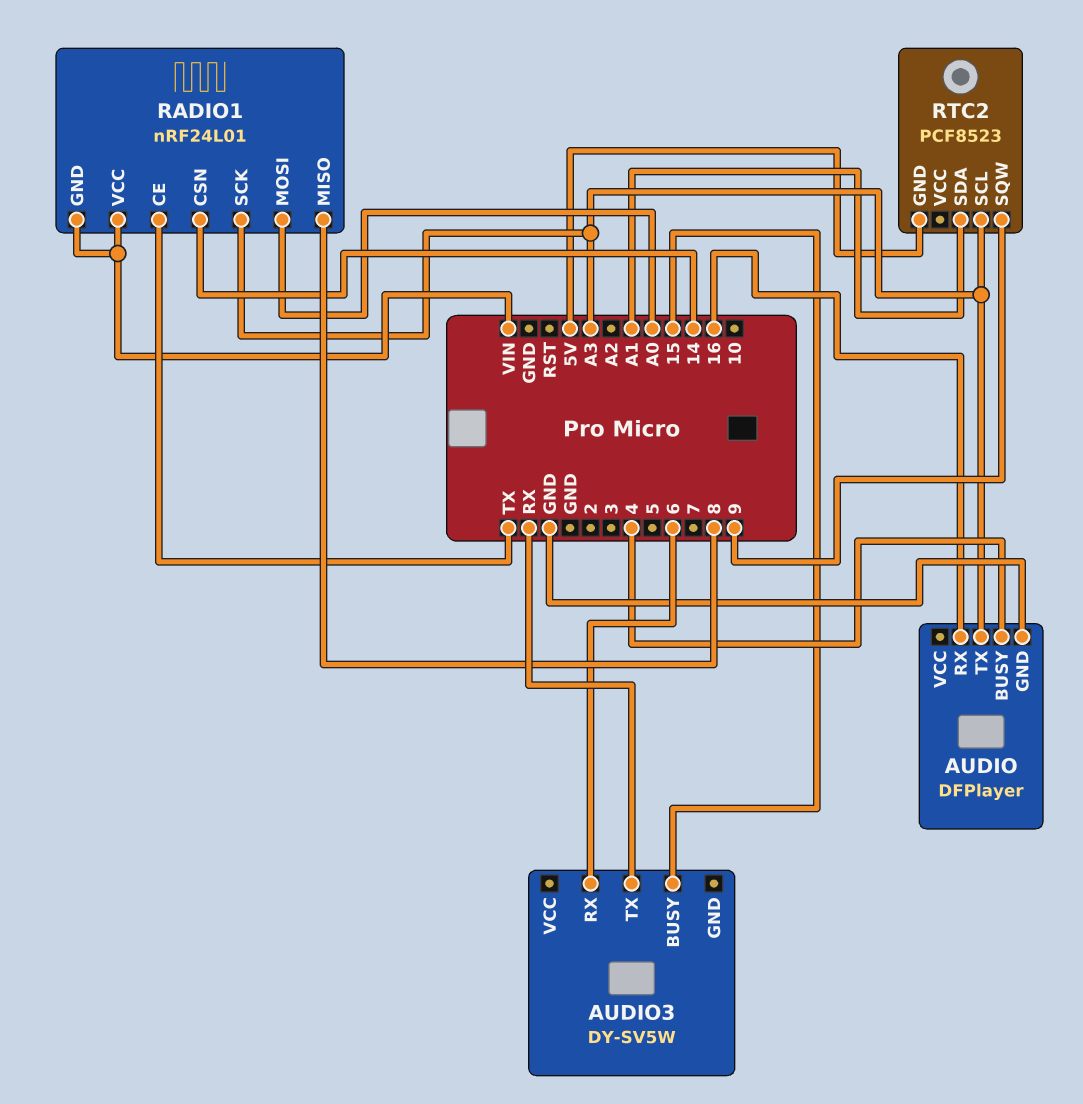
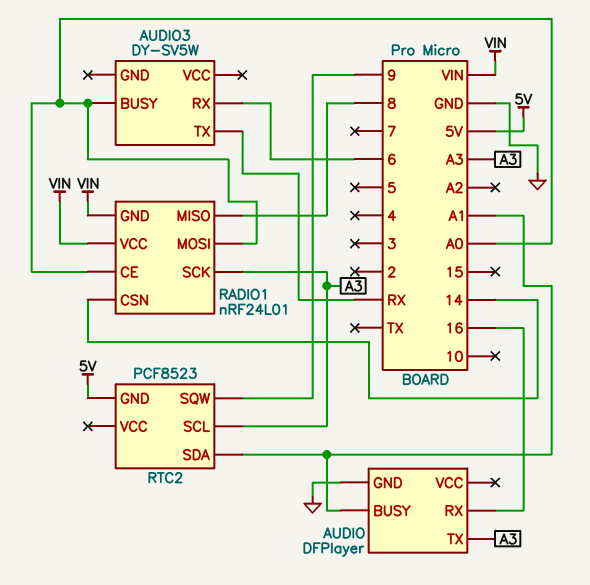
AUDIO pin BUSY: 4 -> A1
AUDIO3 pin BUSY: 15 -> A0
RADIO1 pin CE: TX -> A0

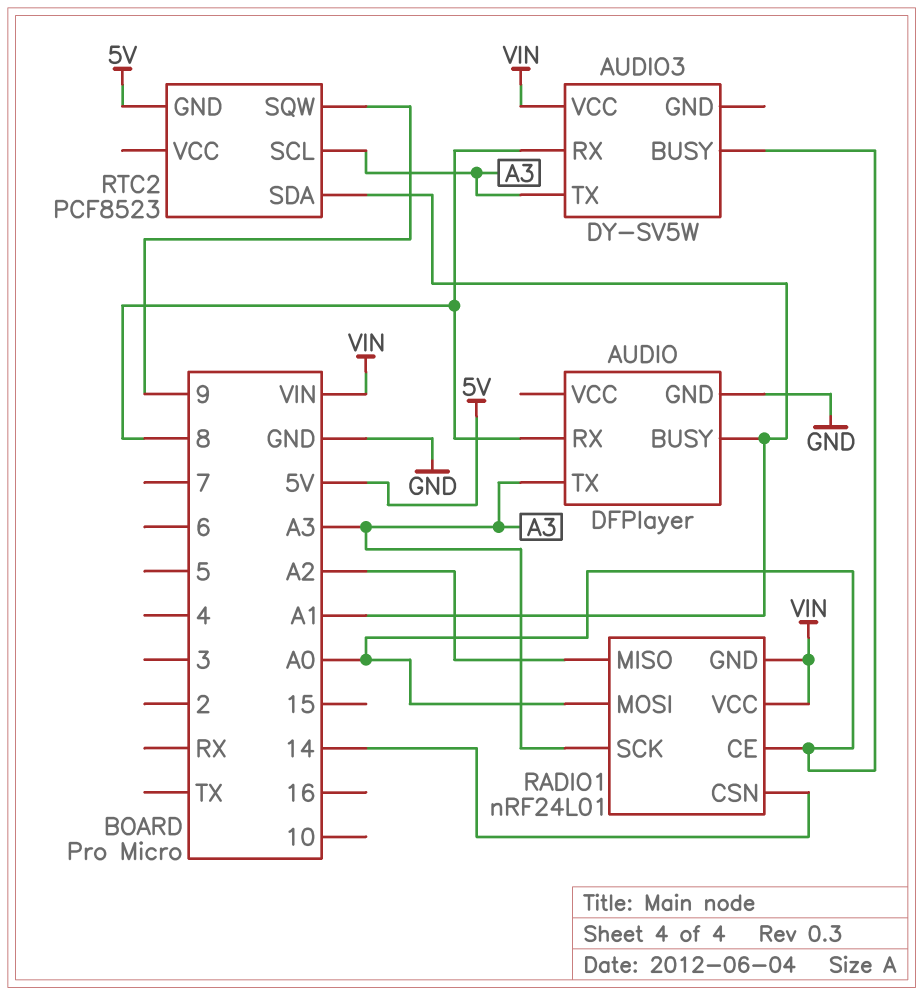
AUDIO pin RX: 16 -> 8
AUDIO3 pin RX: 6 -> 8
AUDIO3 pin TX: RX -> A3
AUDIO3 pin VCC: none -> VIN
RADIO1 pin MISO: 8 -> A2

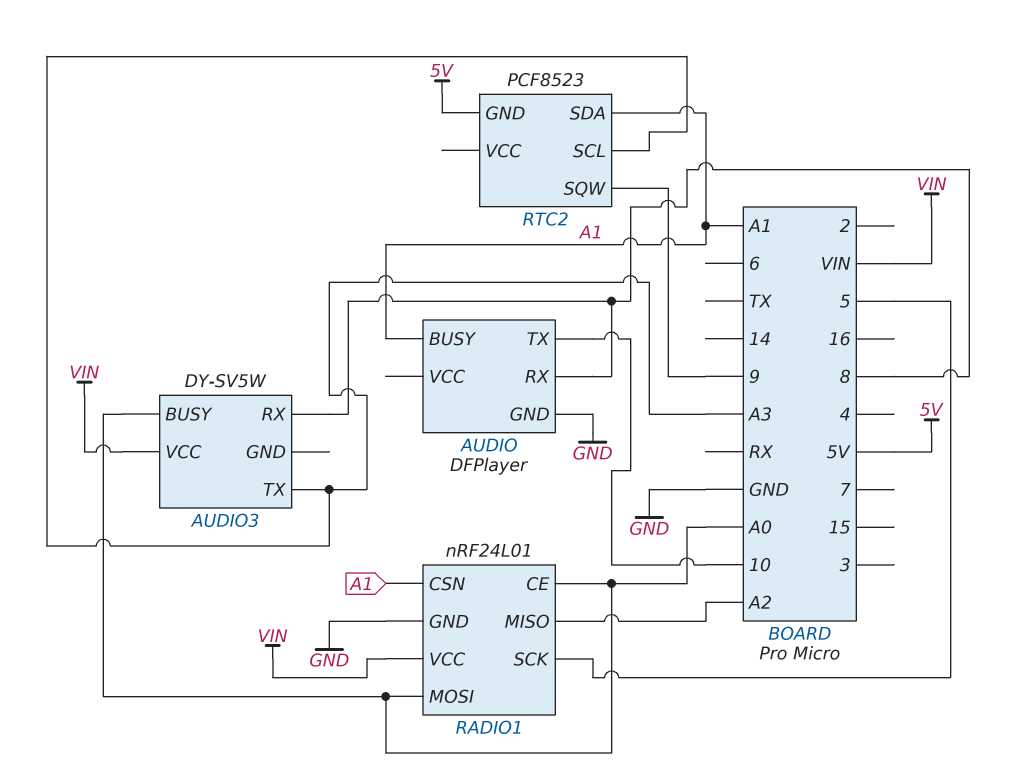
AUDIO pin TX: A3 -> 10
RADIO1 pin CSN: 14 -> A1
RADIO1 pin GND: VIN -> GND
RADIO1 pin SCK: A3 -> 5

